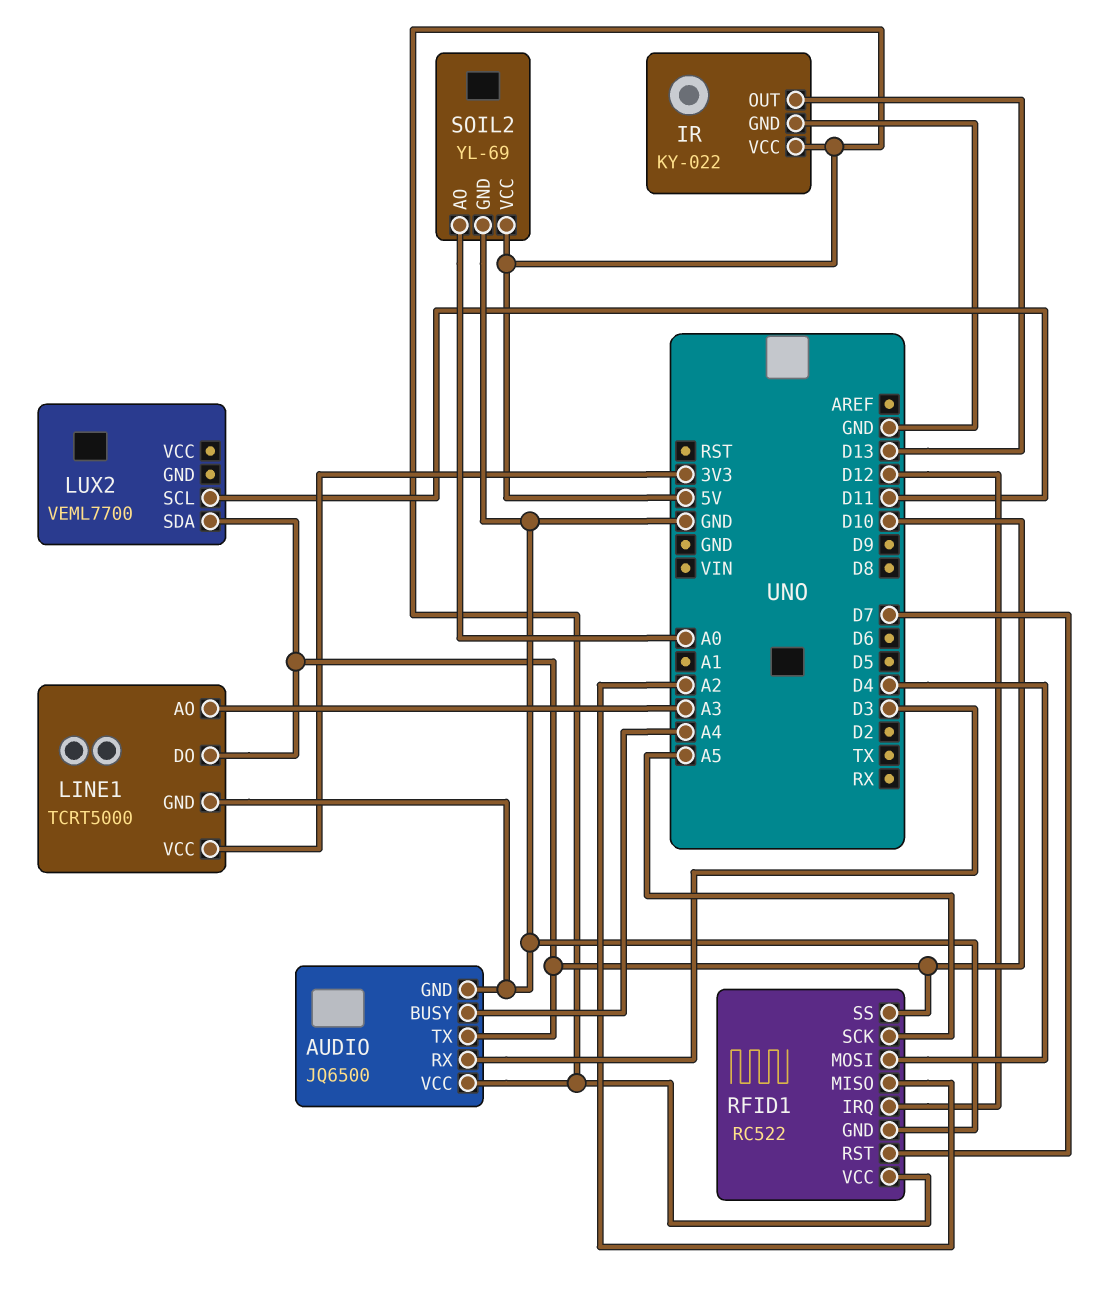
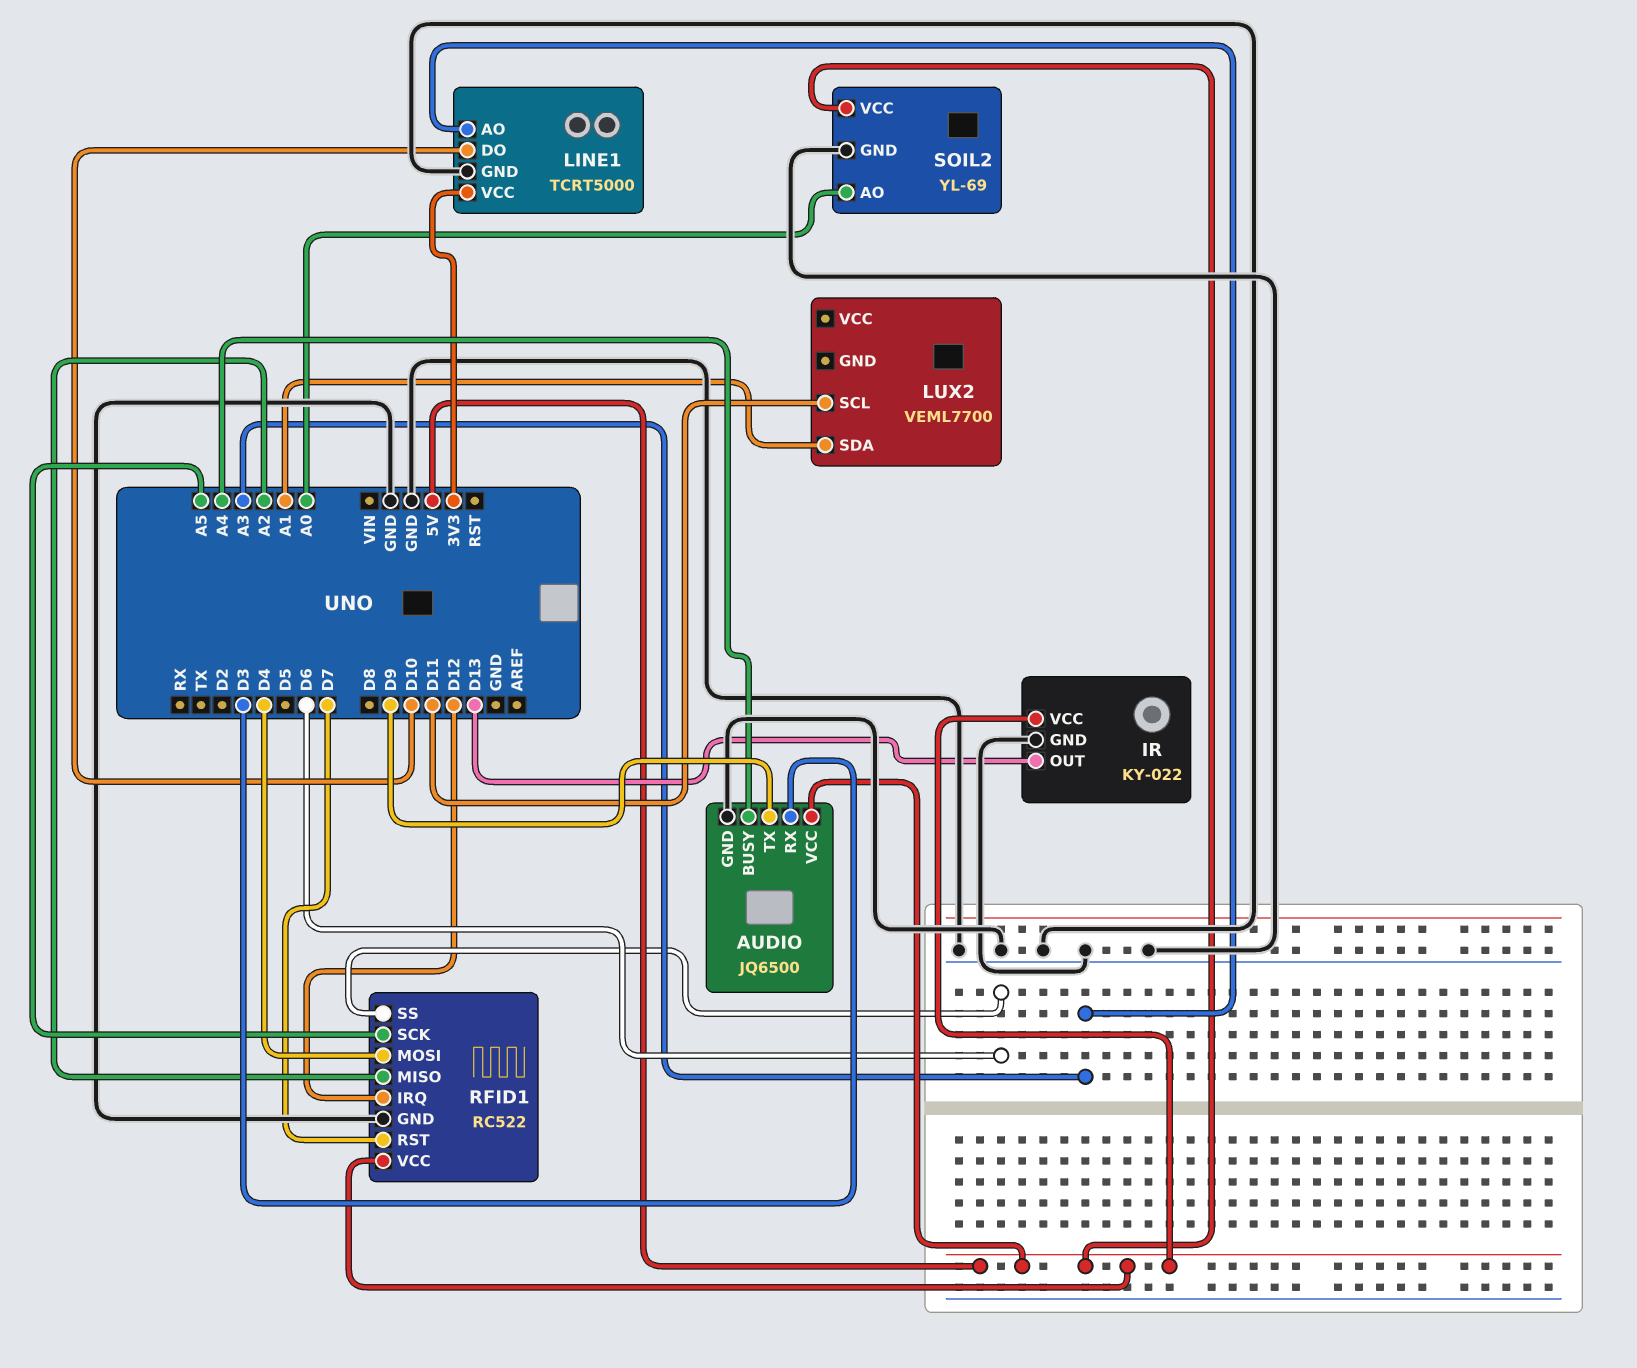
AUDIO pin TX: D10 -> D9
LUX2 pin SDA: D10 -> A1
RFID1 pin SS: D10 -> D6

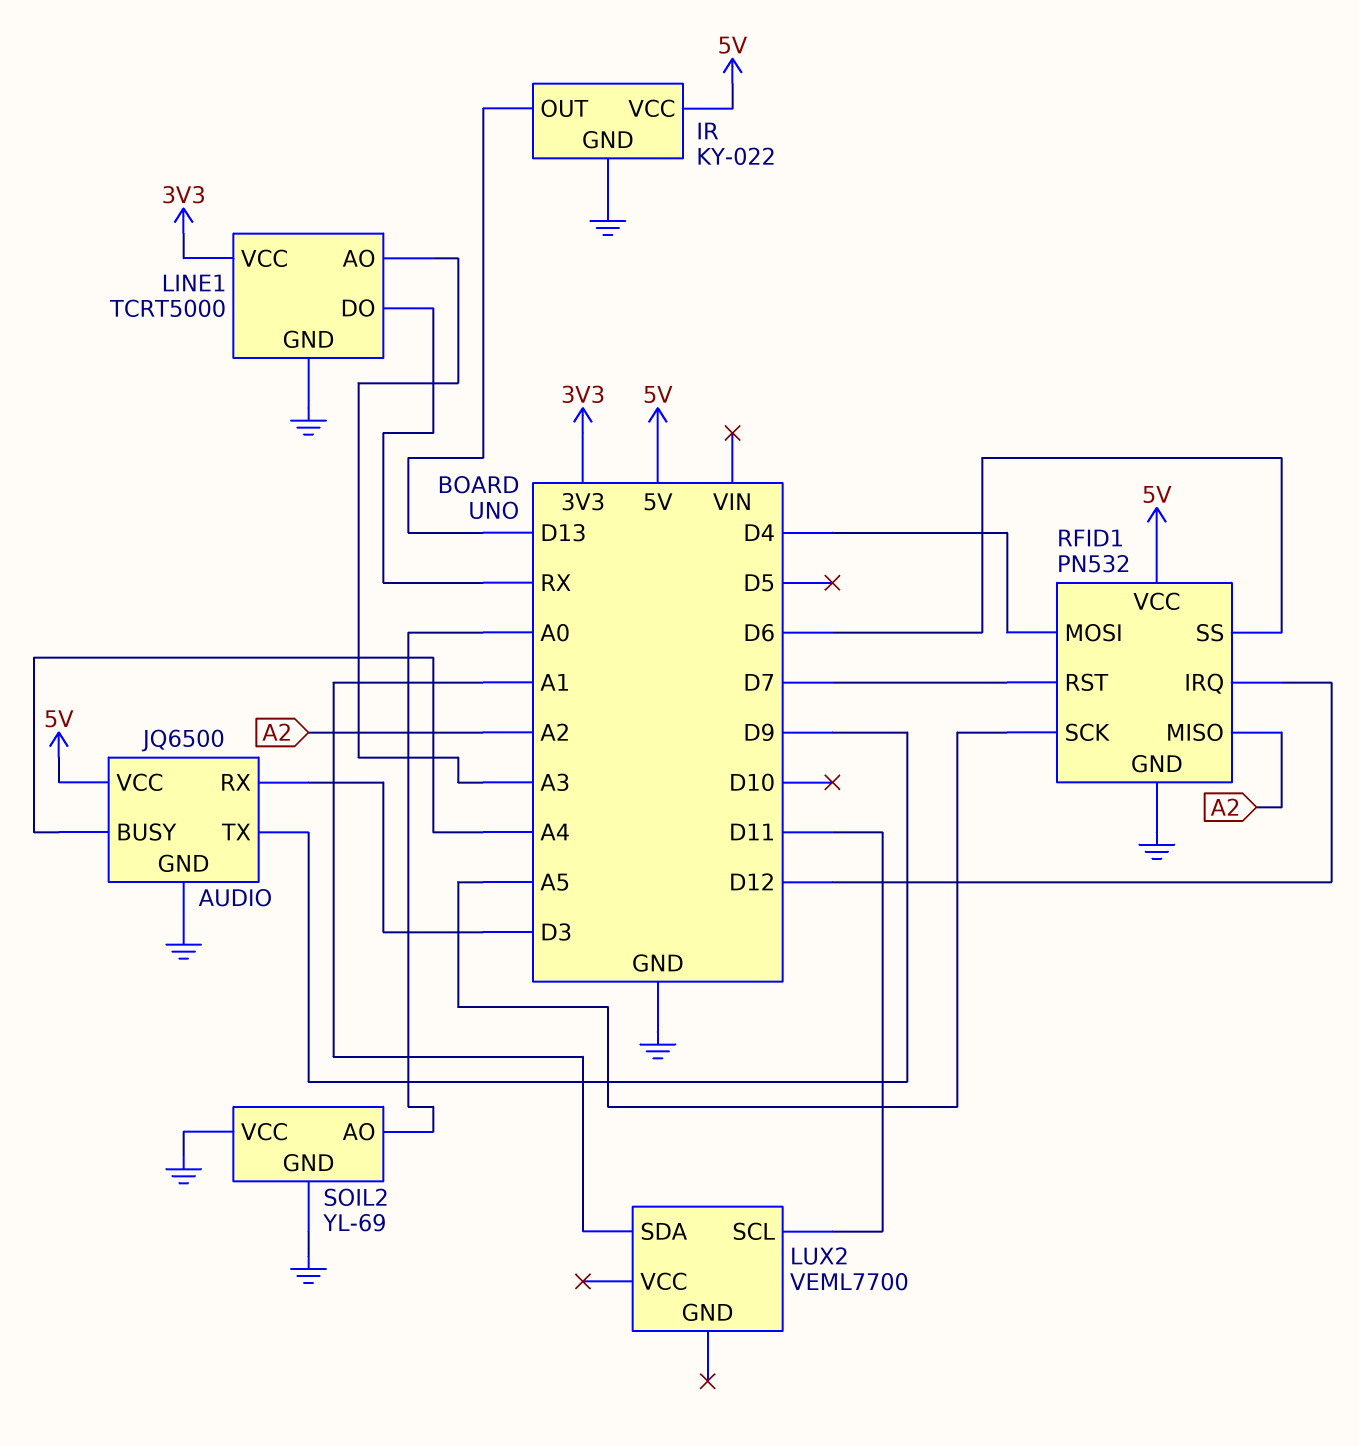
LINE1 pin DO: D10 -> RX
RFID1: RC522 -> PN532
SOIL2 pin VCC: 5V -> GND

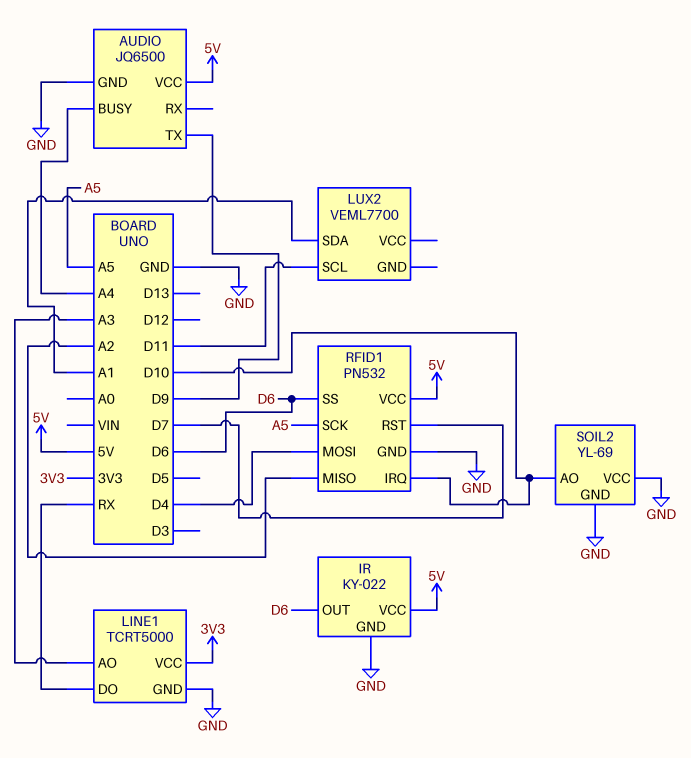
AUDIO pin RX: D3 -> none
IR pin OUT: D13 -> D6
RFID1 pin IRQ: D12 -> D10
SOIL2 pin AO: A0 -> D10

